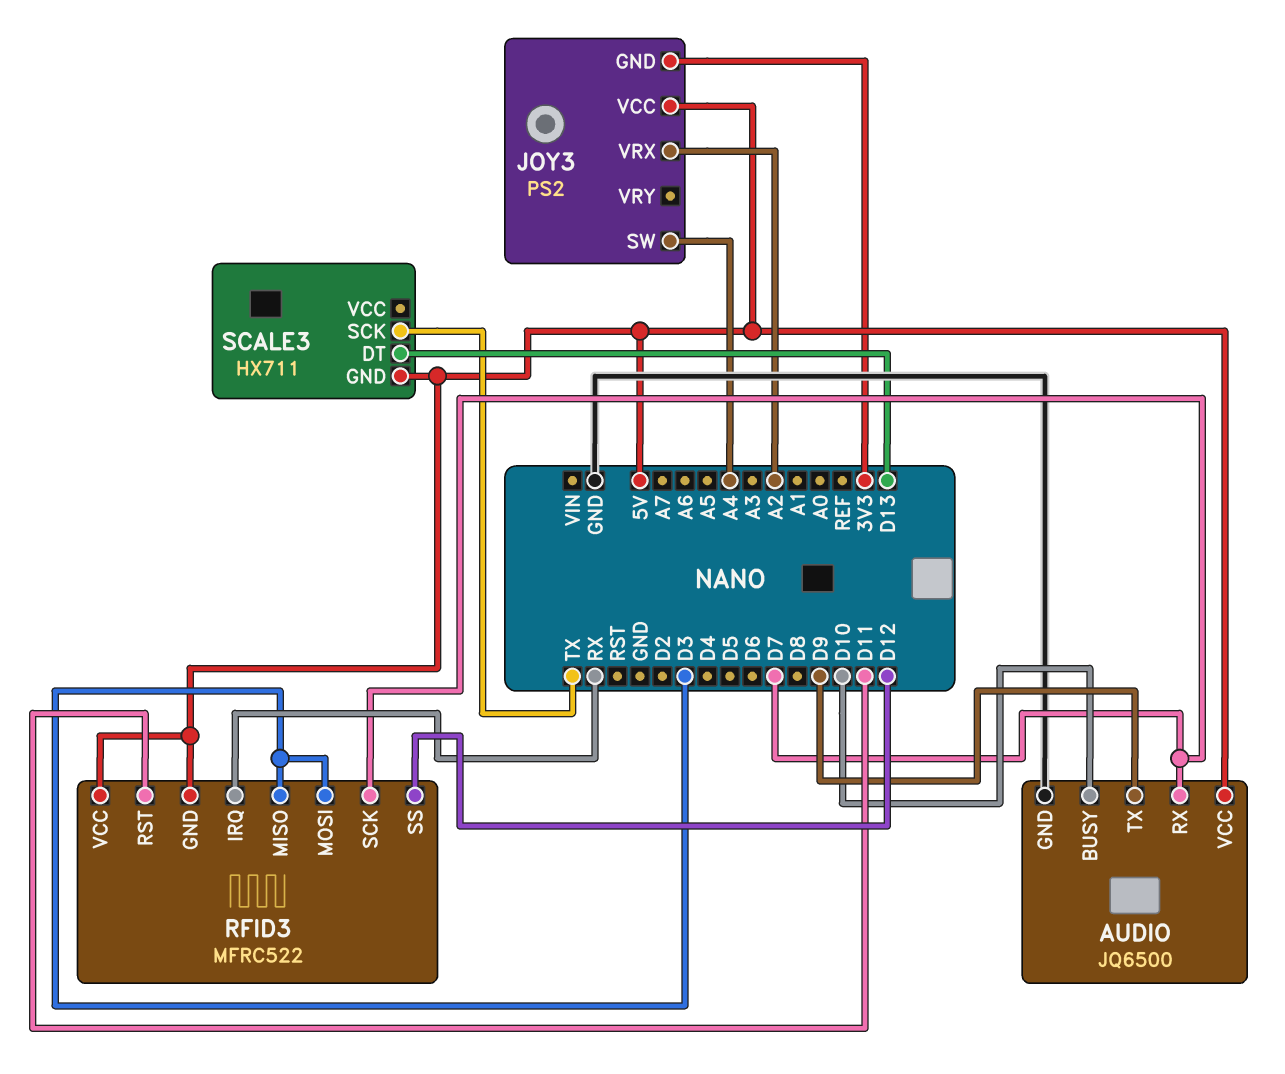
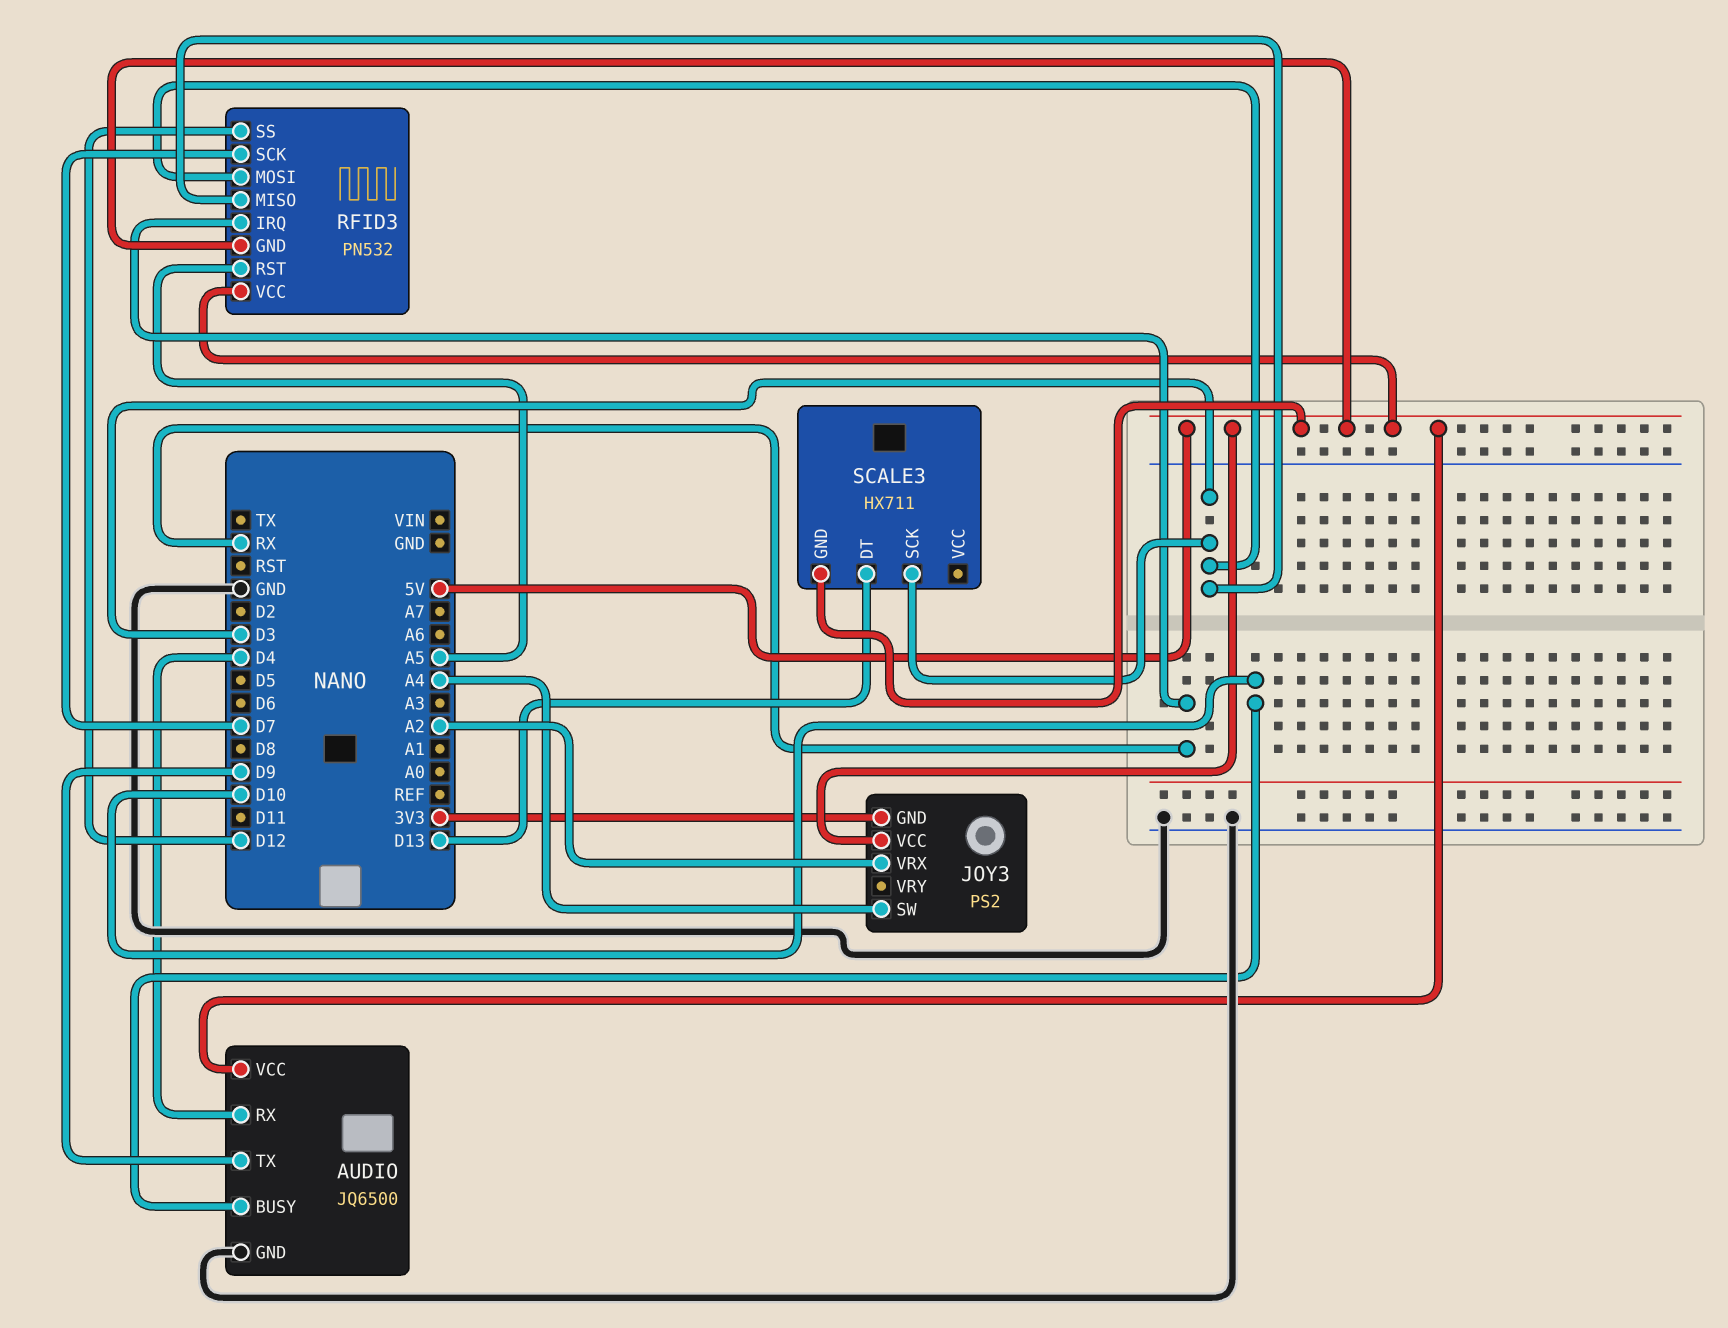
AUDIO pin RX: D7 -> D4
RFID3: MFRC522 -> PN532
RFID3 pin RST: D11 -> A5
SCALE3 pin SCK: TX -> D3

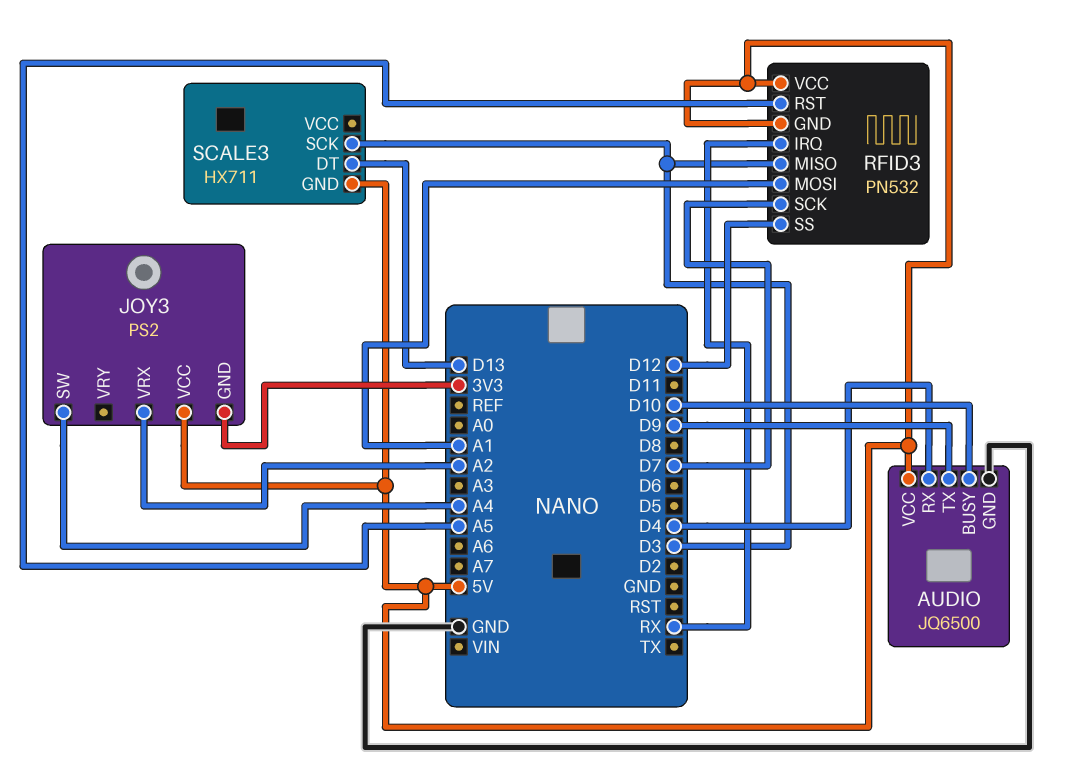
RFID3 pin MOSI: D3 -> A1

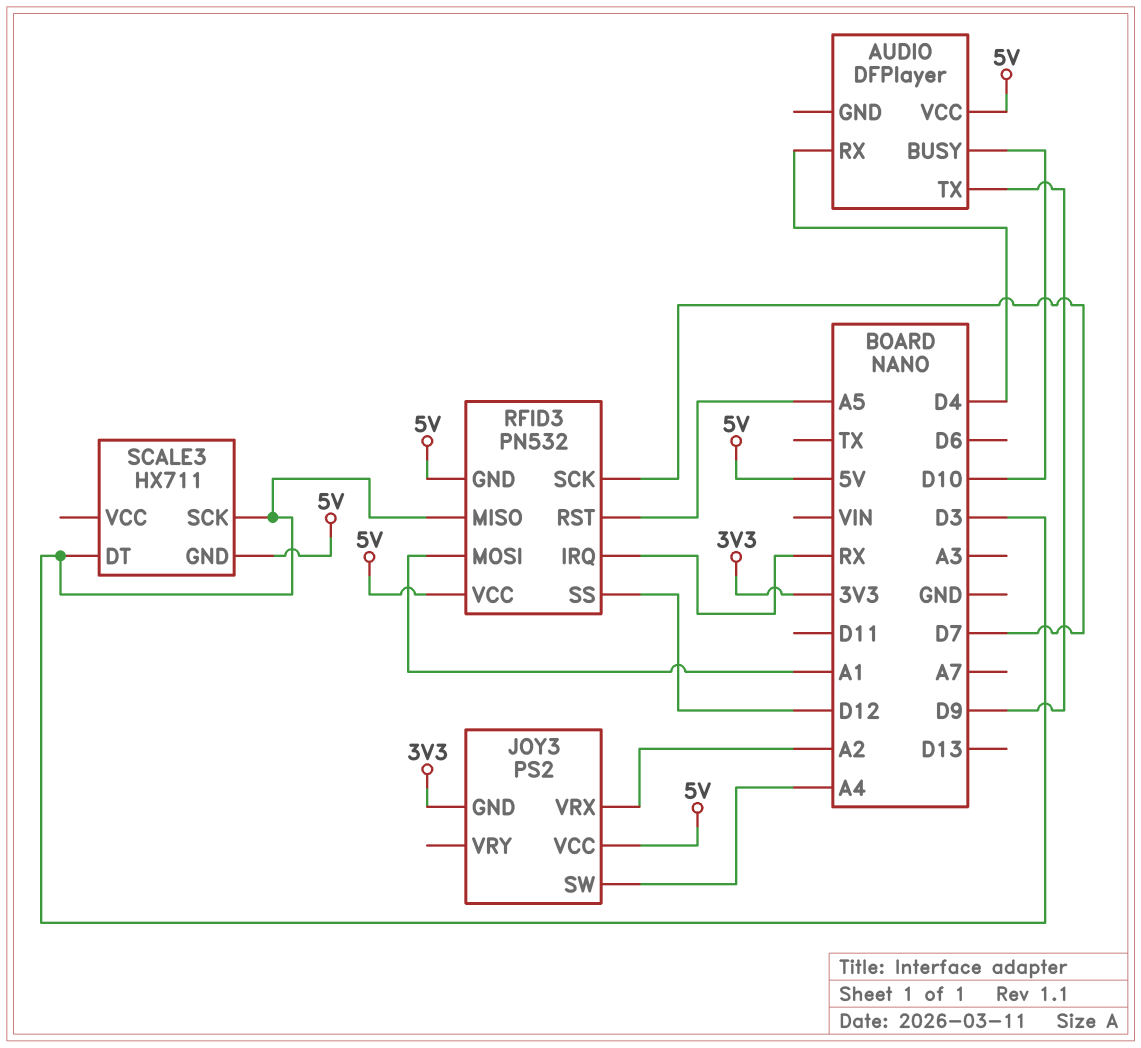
AUDIO: JQ6500 -> DFPlayer
AUDIO pin GND: GND -> none
SCALE3 pin DT: D13 -> D3

